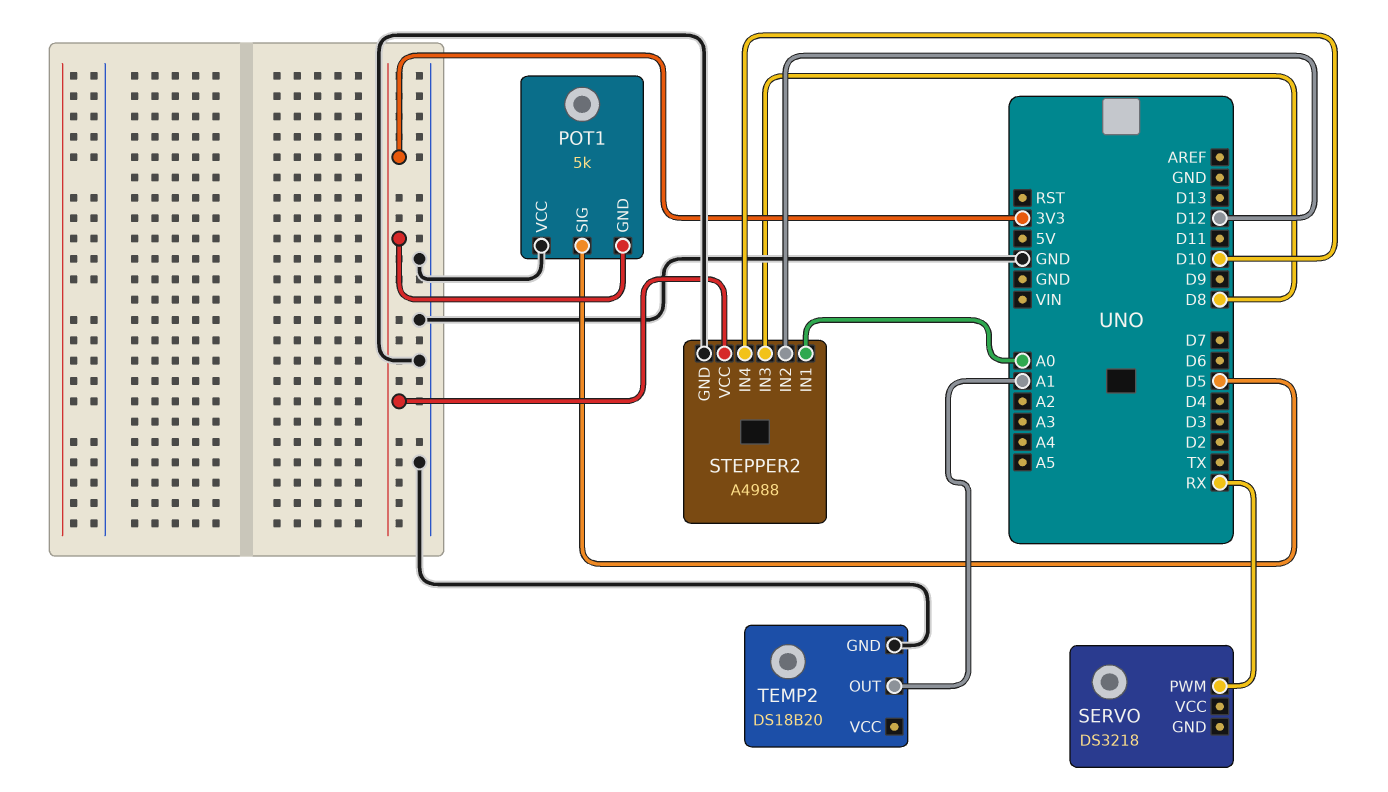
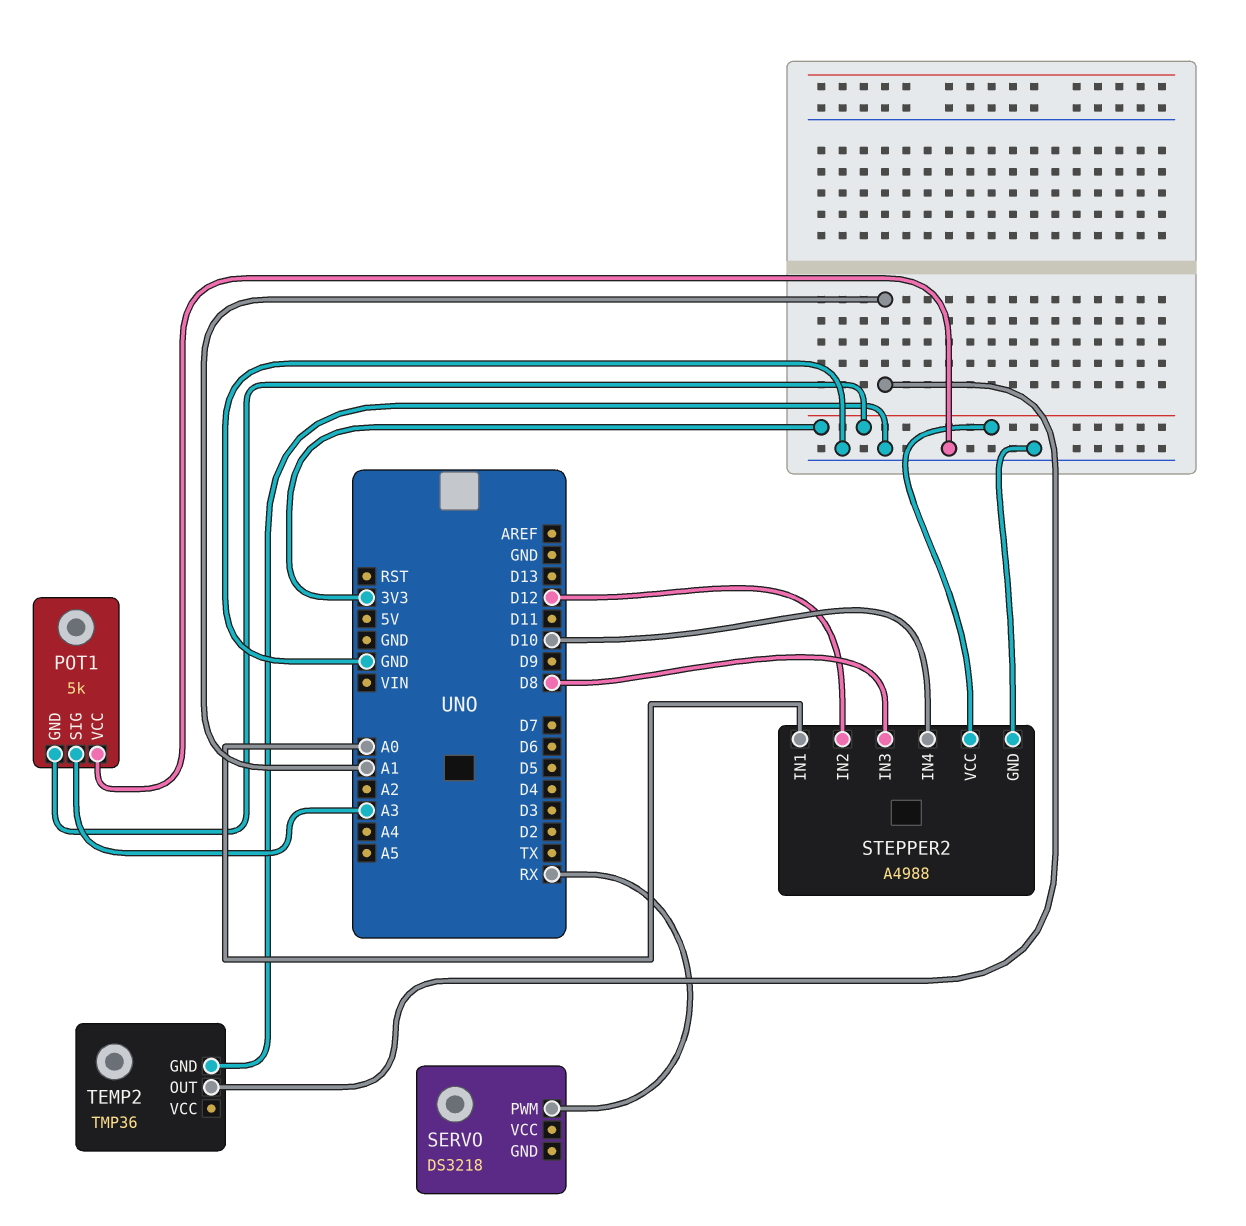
POT1 pin SIG: D5 -> A3
TEMP2: DS18B20 -> TMP36

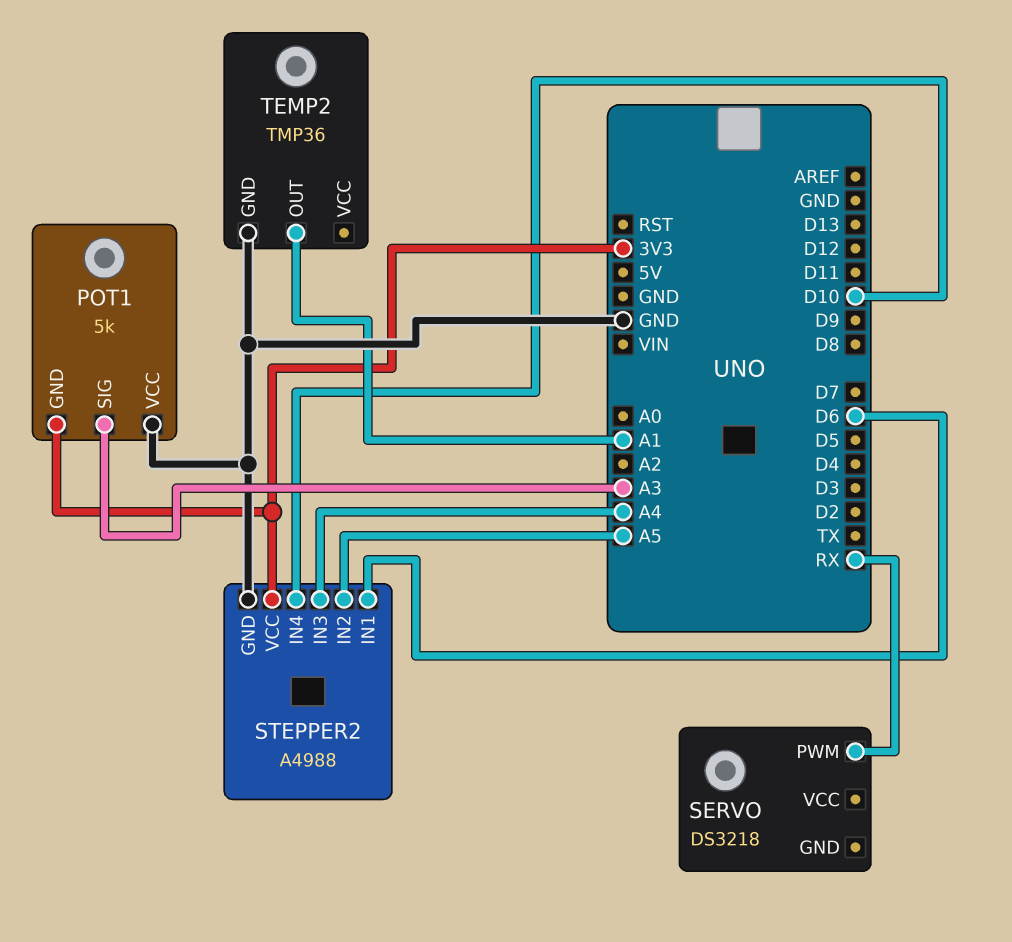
STEPPER2 pin IN1: A0 -> D6
STEPPER2 pin IN2: D12 -> A5
STEPPER2 pin IN3: D8 -> A4

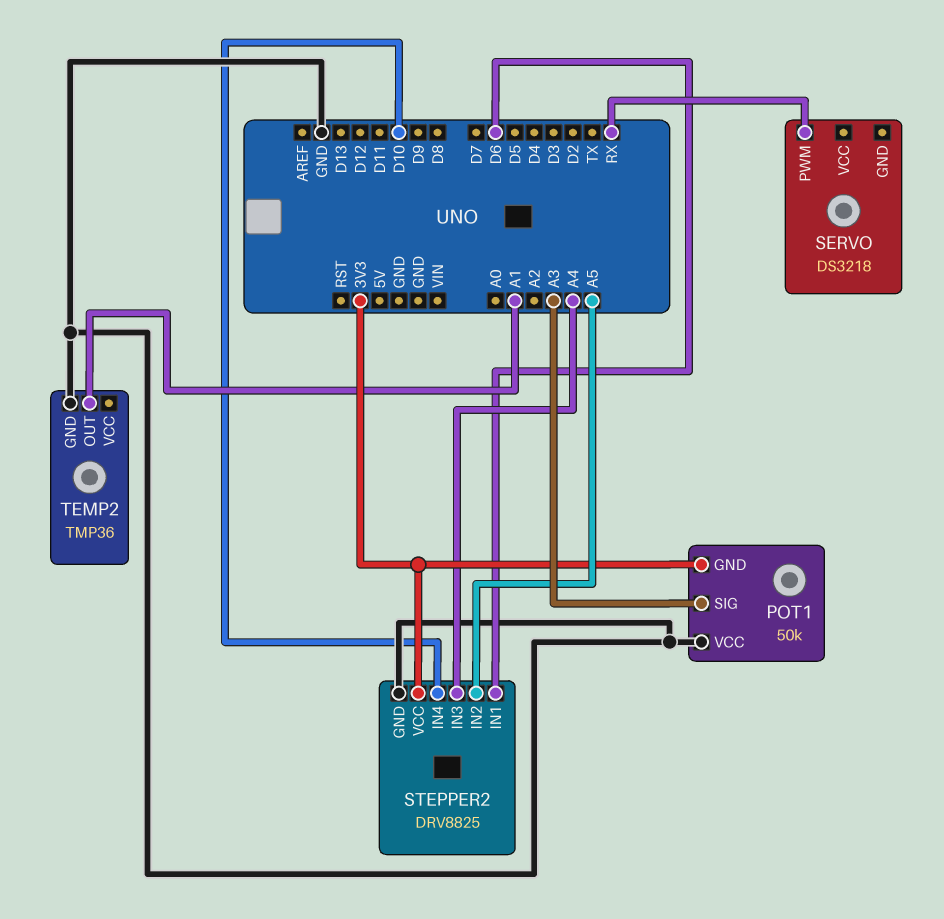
POT1: 5k -> 50k
STEPPER2: A4988 -> DRV8825

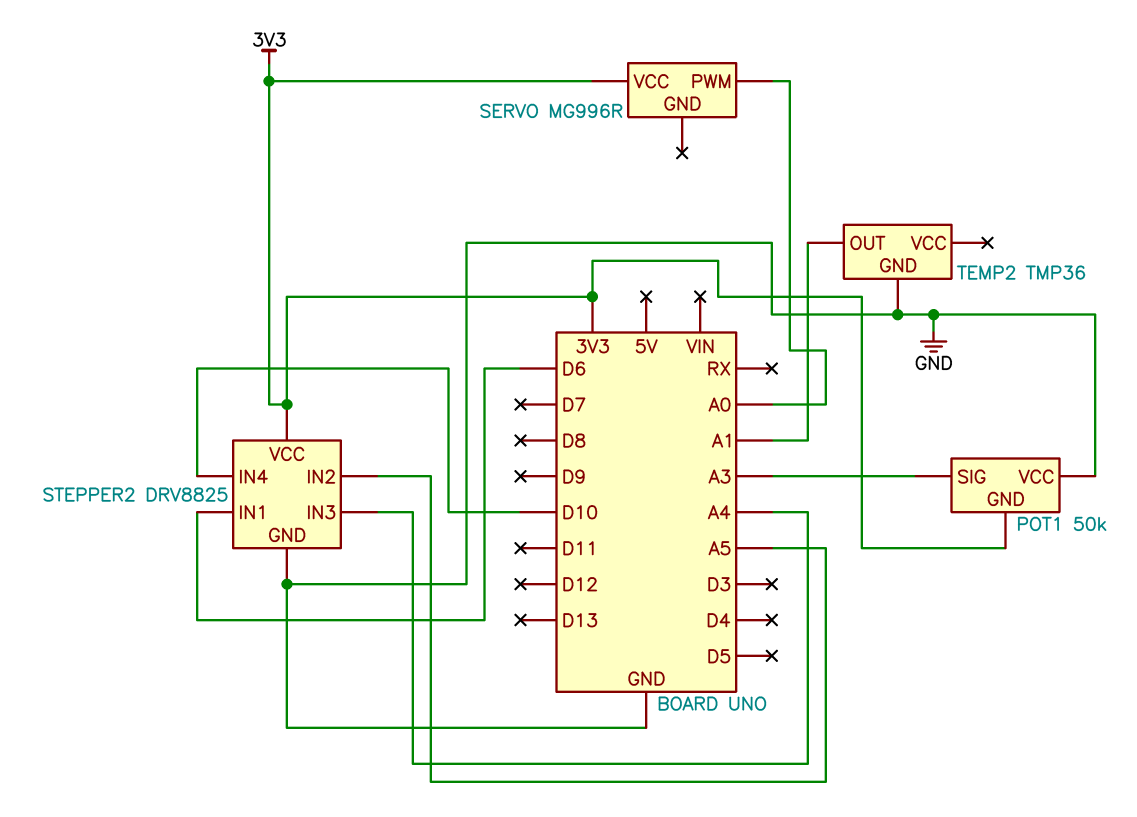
SERVO: DS3218 -> MG996R
SERVO pin PWM: RX -> A0
SERVO pin VCC: none -> 3V3

